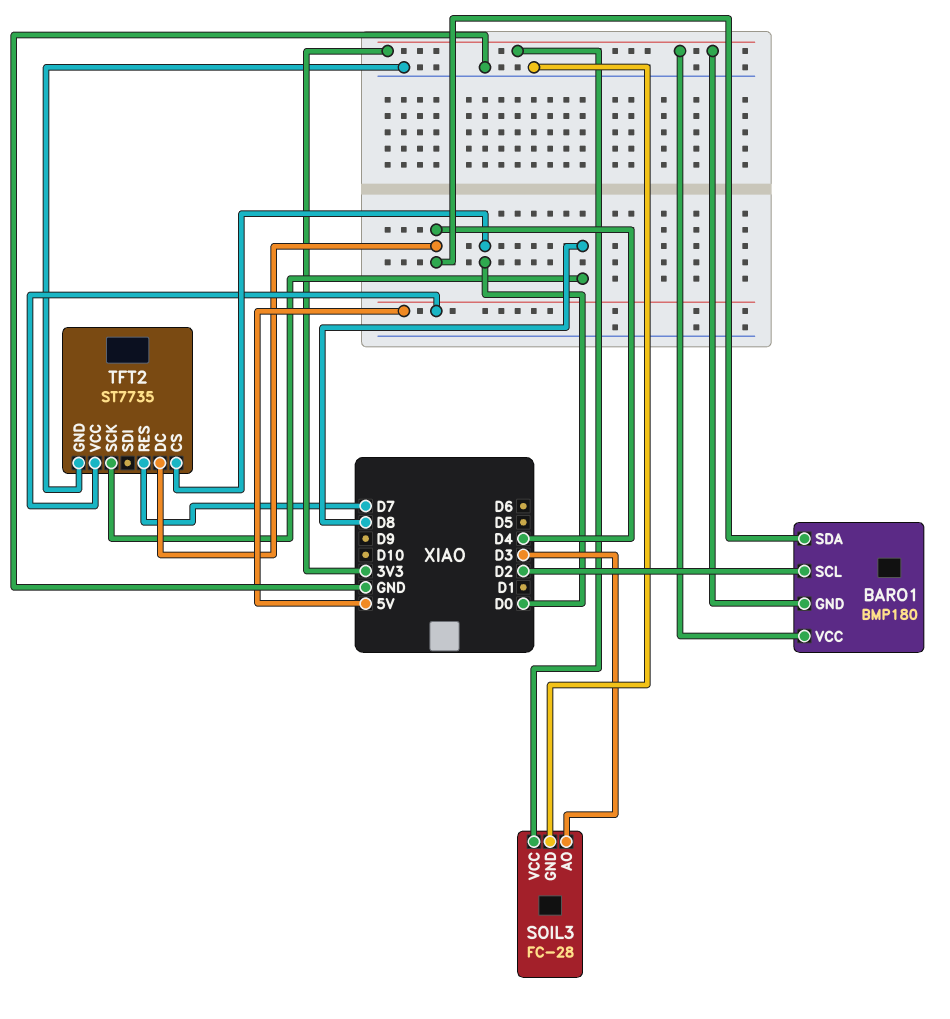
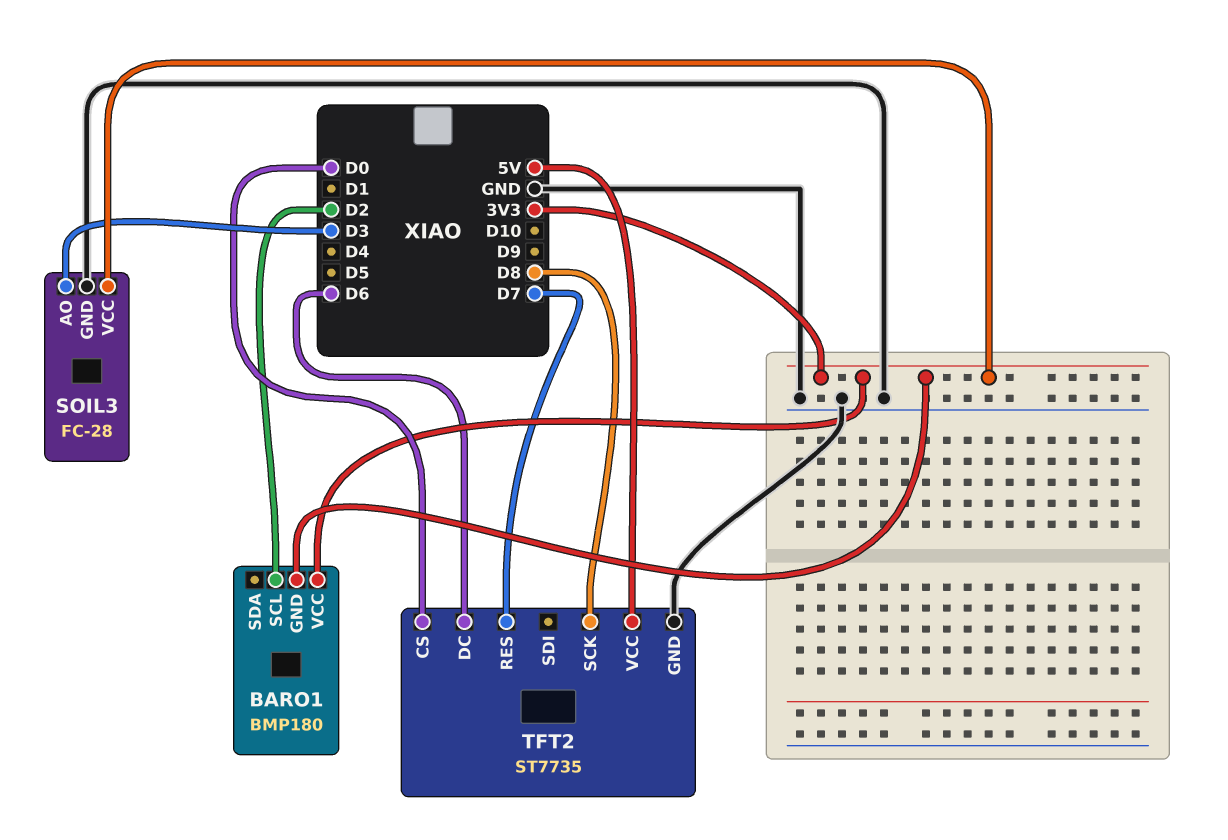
BARO1 pin SDA: D4 -> none
TFT2 pin DC: D4 -> D6

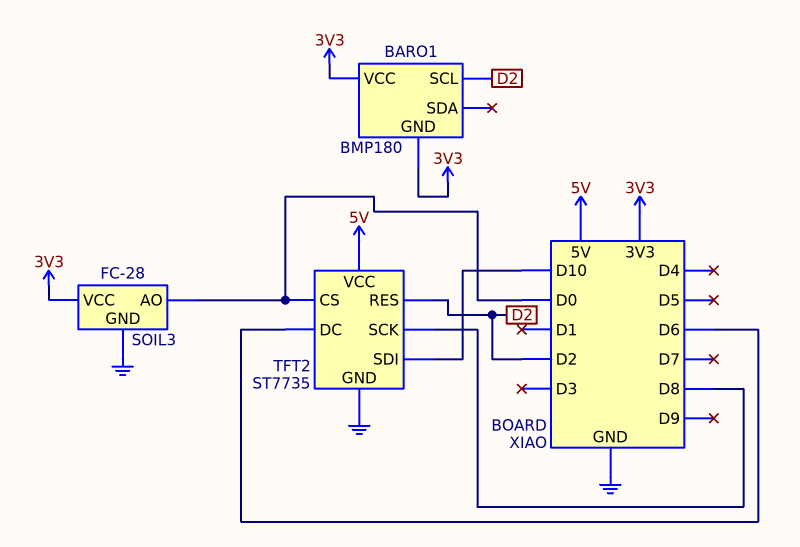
SOIL3 pin AO: D3 -> D0
TFT2 pin RES: D7 -> D2
TFT2 pin SDI: none -> D10

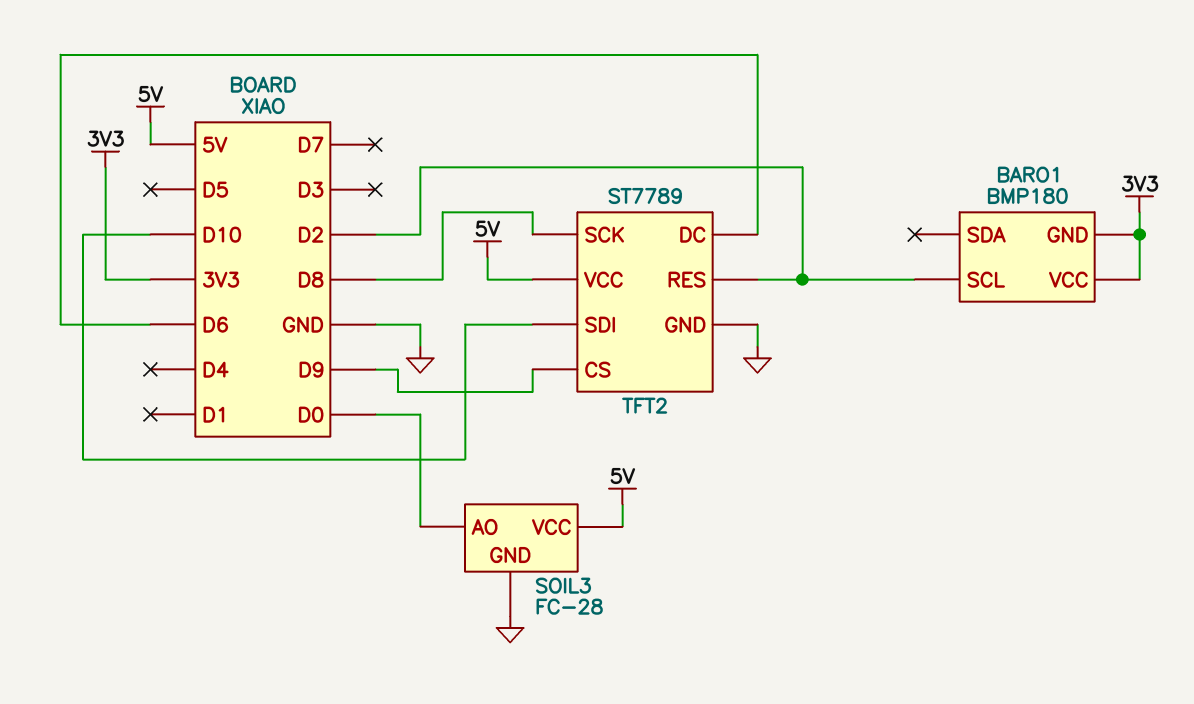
SOIL3 pin VCC: 3V3 -> 5V
TFT2: ST7735 -> ST7789
TFT2 pin CS: D0 -> D9

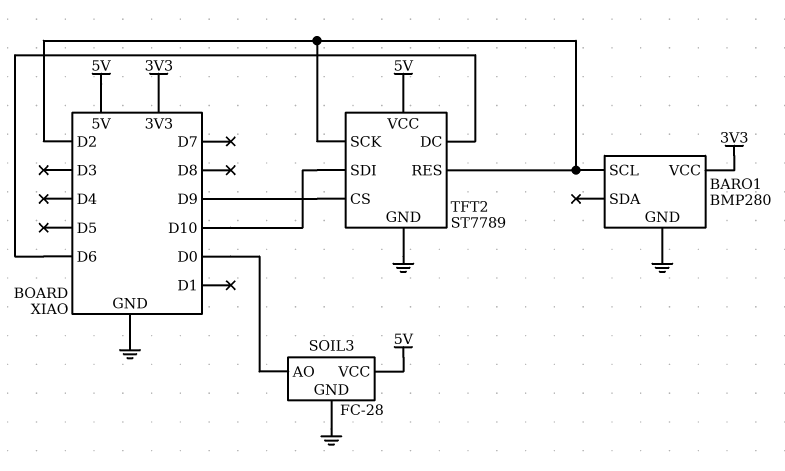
BARO1: BMP180 -> BMP280
BARO1 pin GND: 3V3 -> GND
TFT2 pin SCK: D8 -> D2

